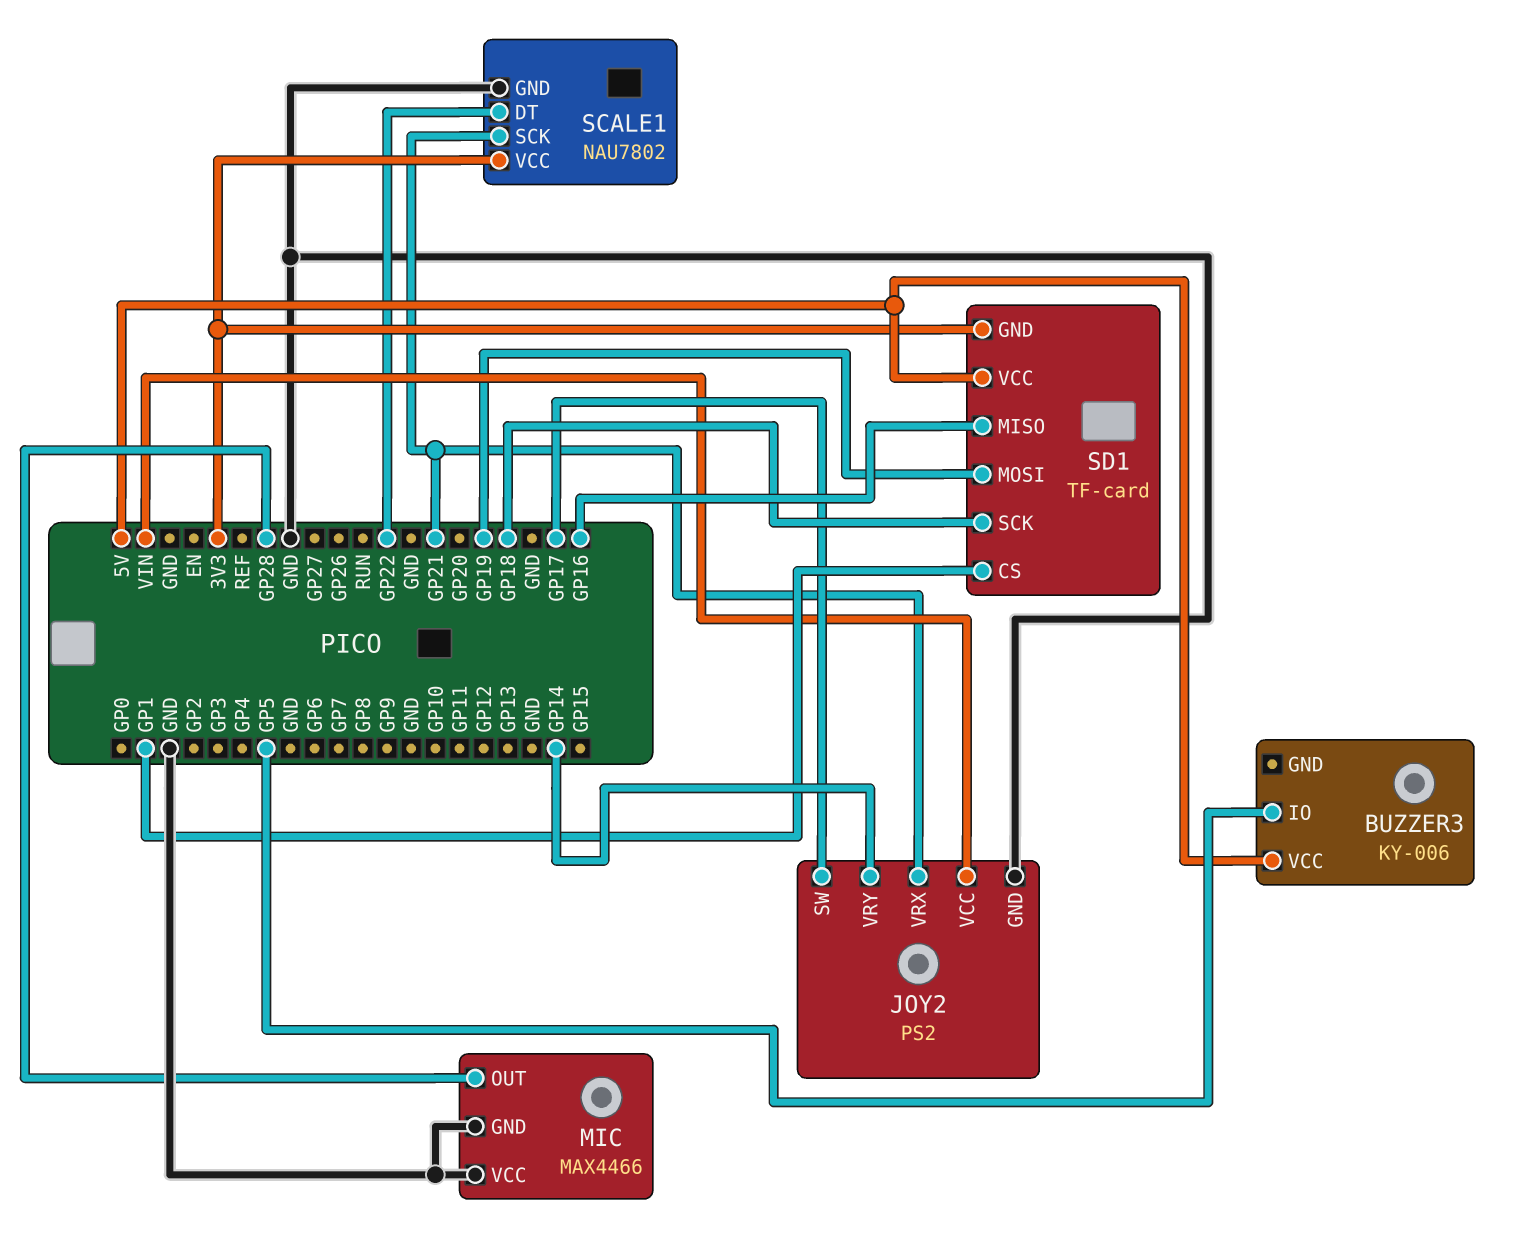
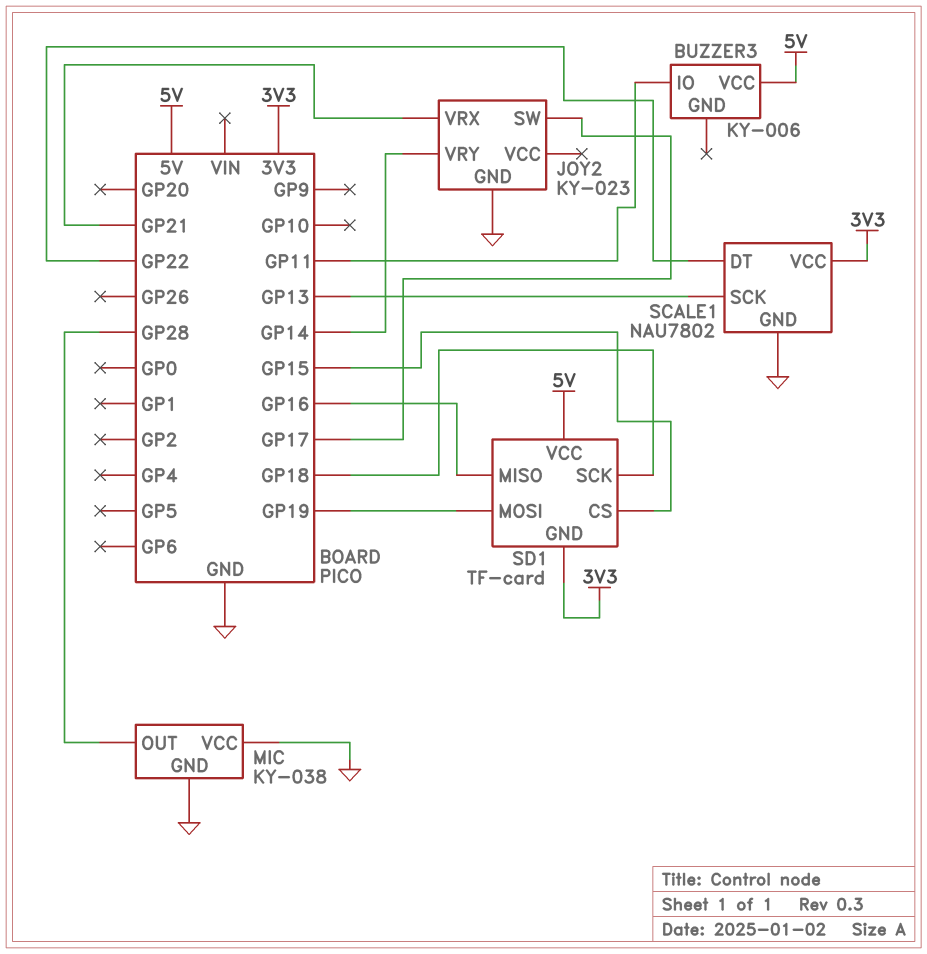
BUZZER3 pin IO: GP5 -> GP11
JOY2: PS2 -> KY-023
JOY2 pin VCC: VIN -> none
MIC: MAX4466 -> KY-038
SCALE1 pin SCK: GP21 -> GP13
SD1 pin CS: GP1 -> GP15

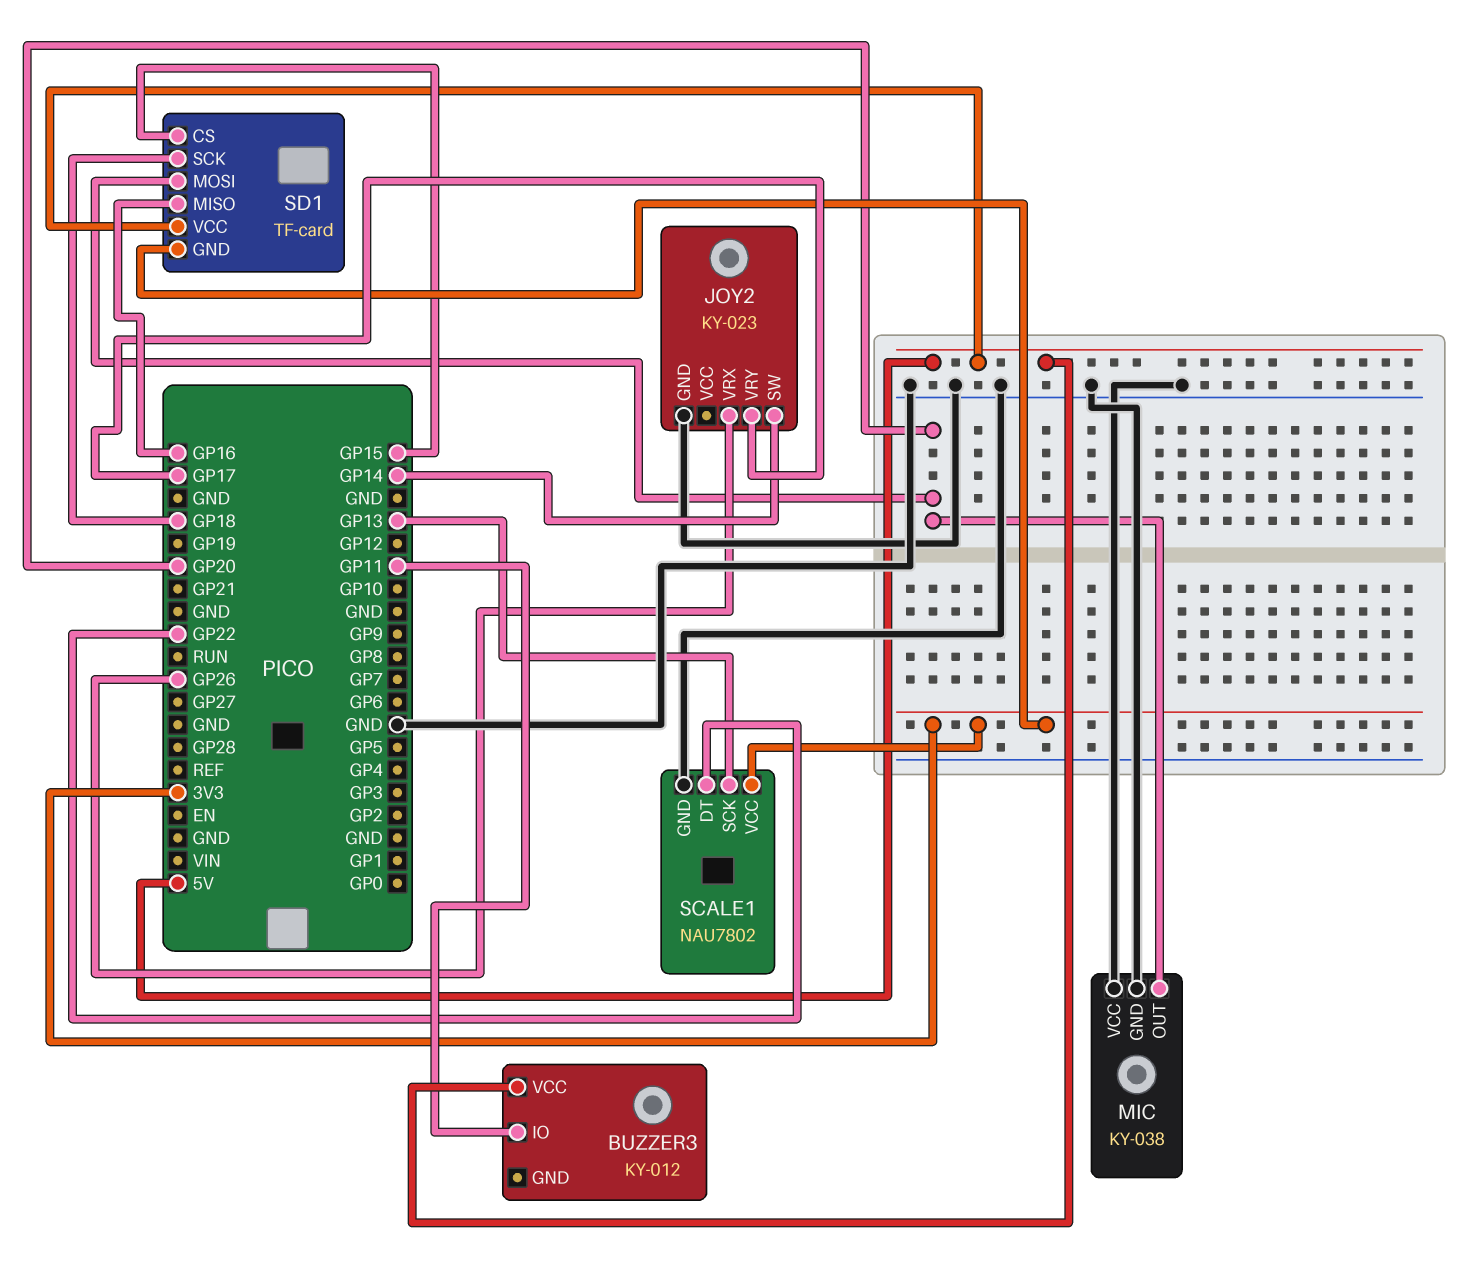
BUZZER3: KY-006 -> KY-012
JOY2 pin SW: GP17 -> GP14
JOY2 pin VRX: GP21 -> GP26
JOY2 pin VRY: GP14 -> GP17
MIC pin OUT: GP28 -> GP20
SD1 pin MOSI: GP19 -> GP20

